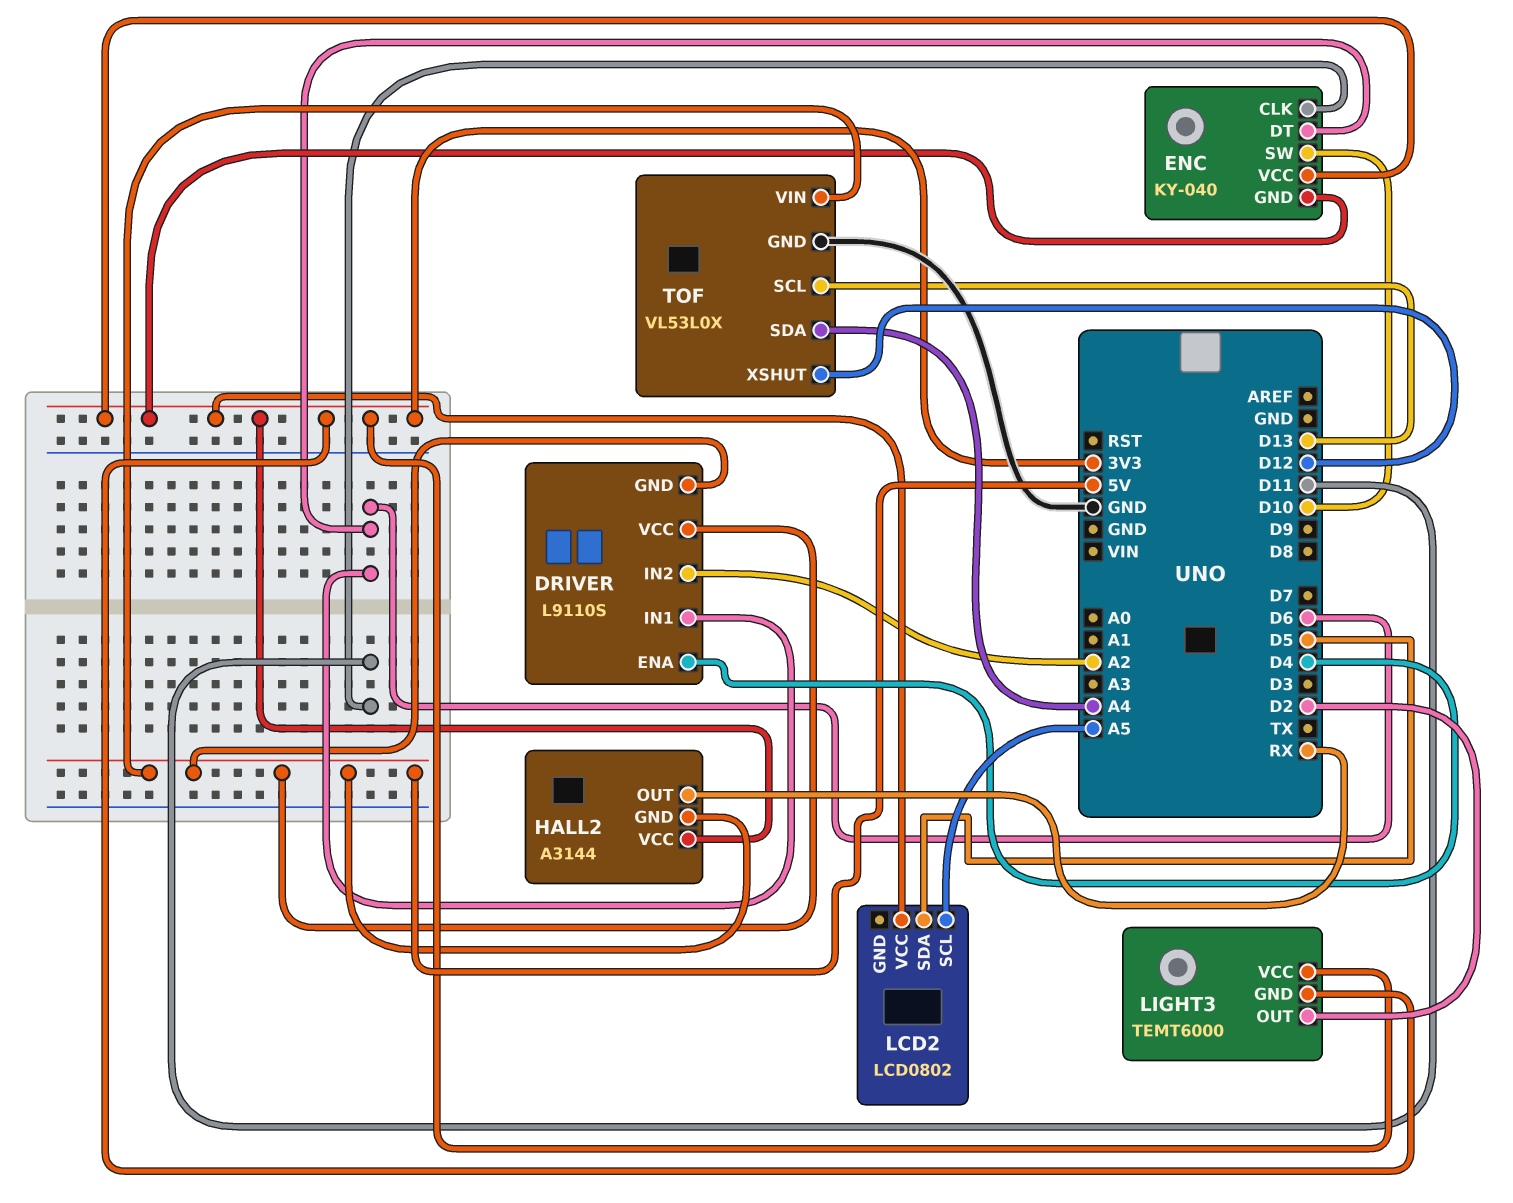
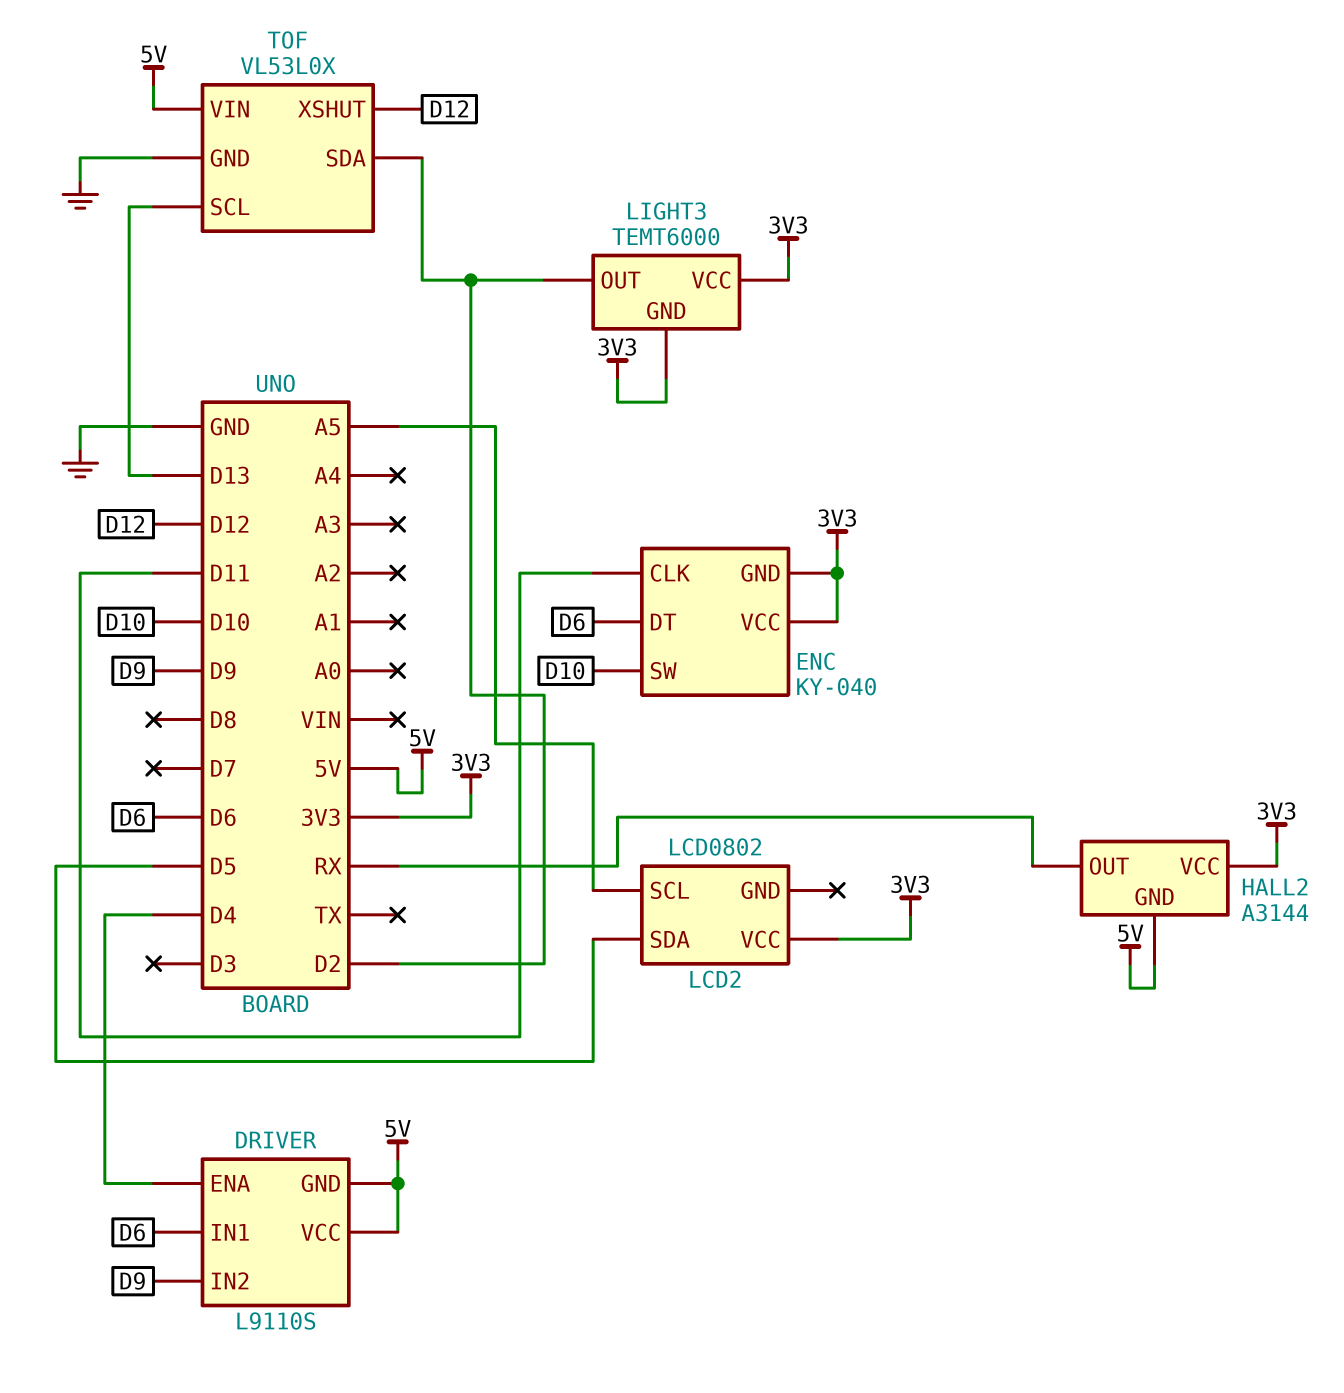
DRIVER pin IN2: A2 -> D9
TOF pin SDA: A4 -> D2

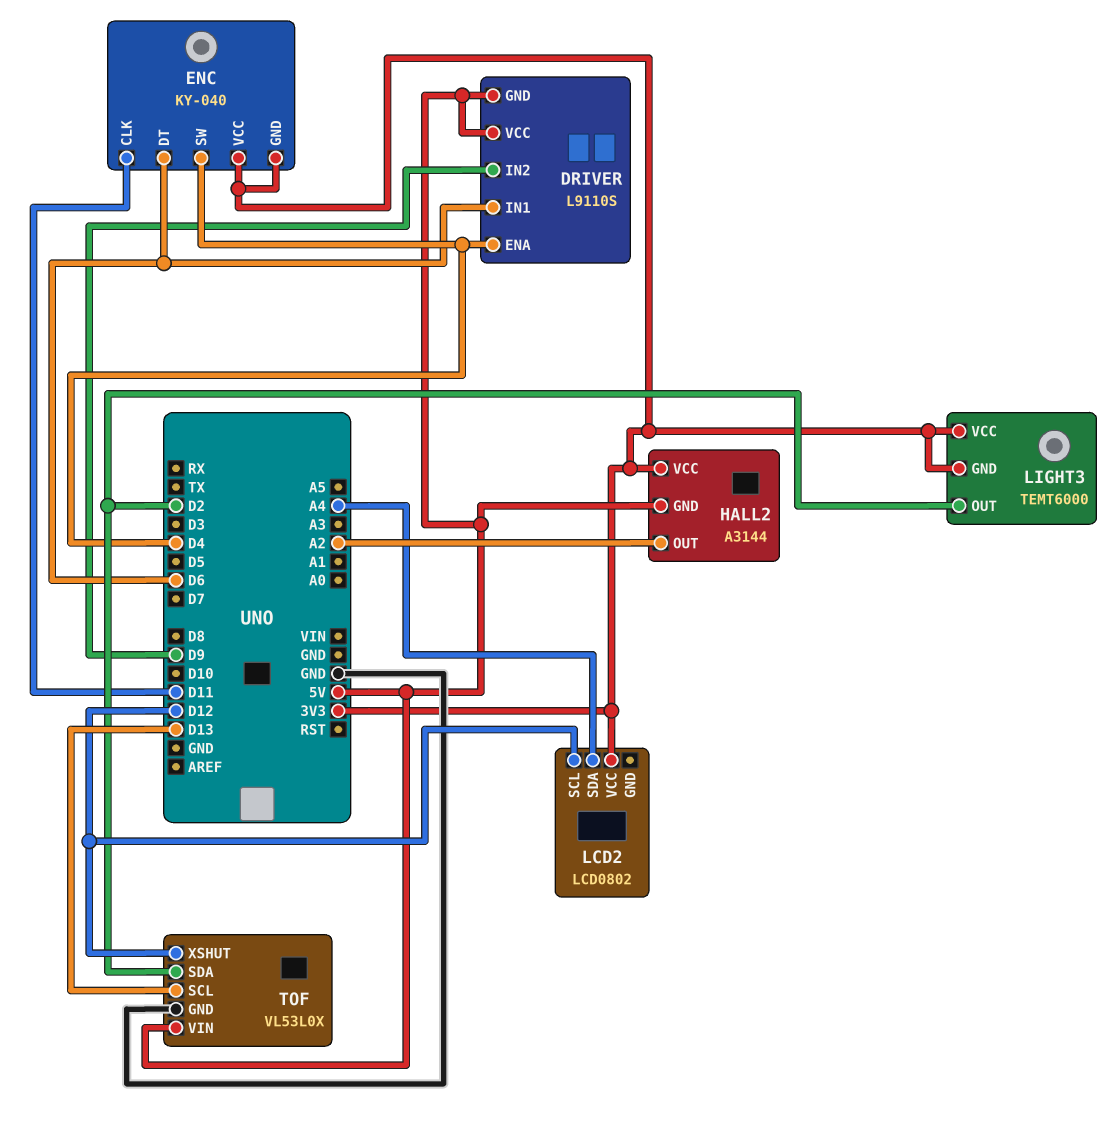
ENC pin SW: D10 -> D4
HALL2 pin OUT: RX -> A2
LCD2 pin SCL: A5 -> D12
LCD2 pin SDA: D5 -> A4

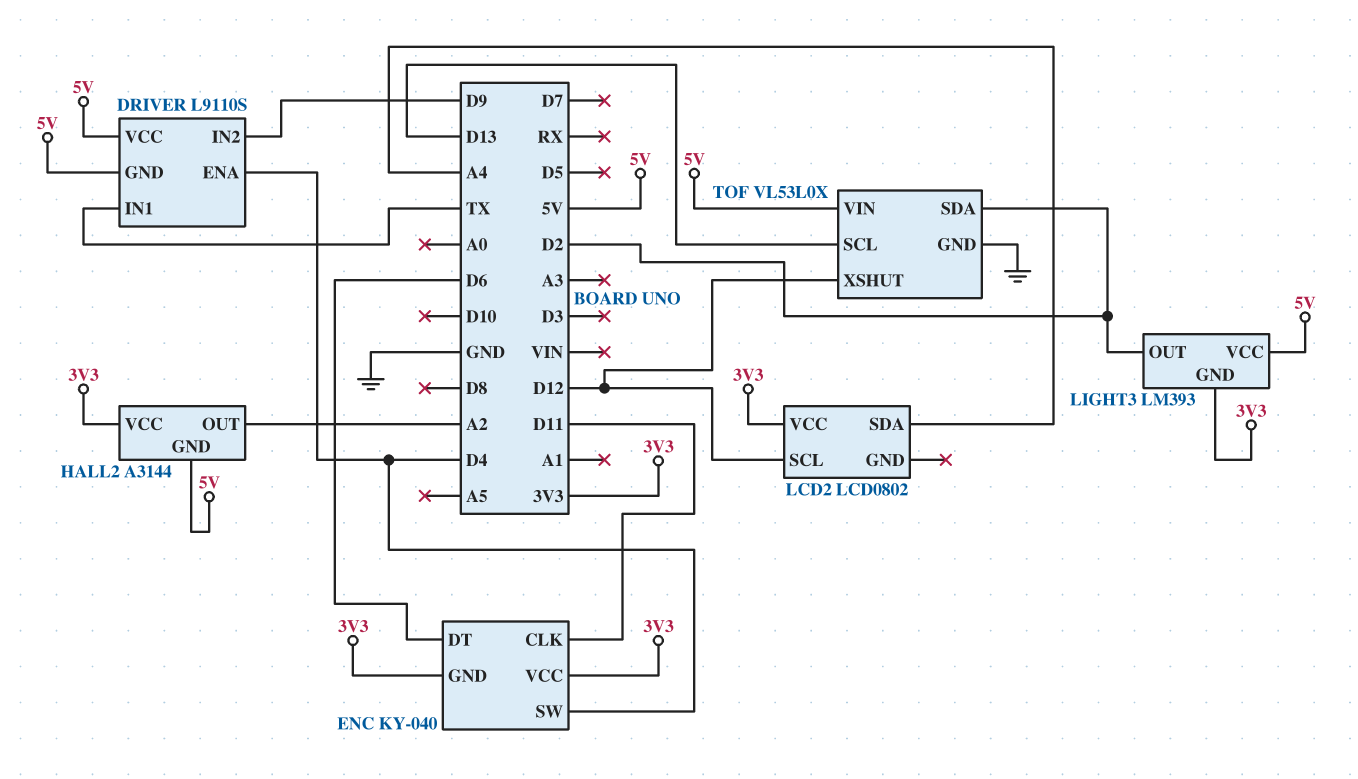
DRIVER pin IN1: D6 -> TX
LIGHT3: TEMT6000 -> LM393
LIGHT3 pin VCC: 3V3 -> 5V

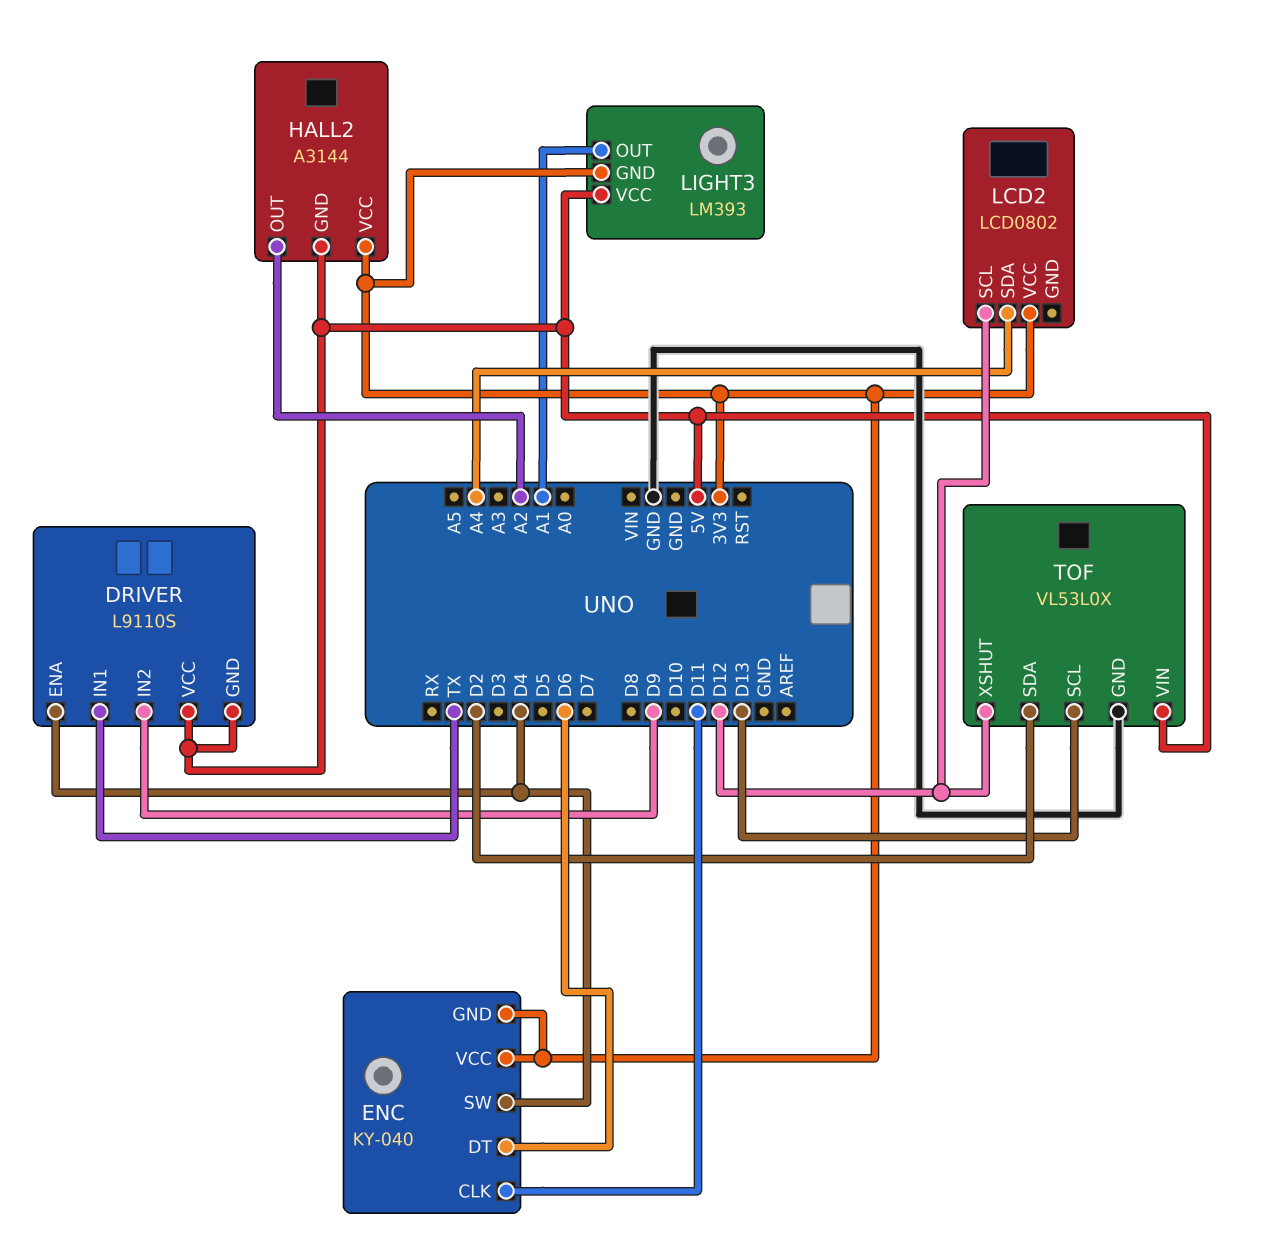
LIGHT3 pin OUT: D2 -> A1

